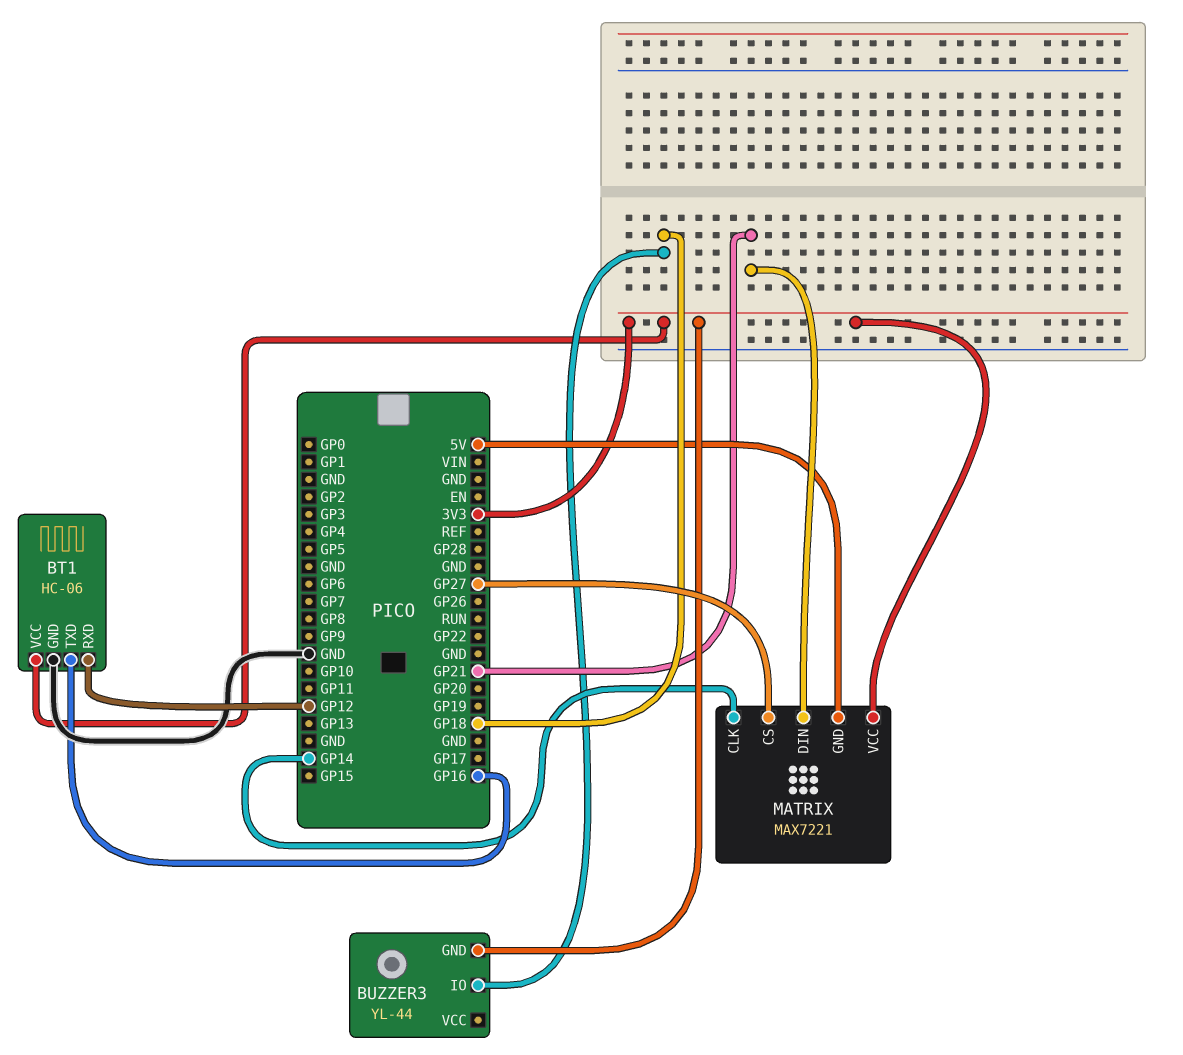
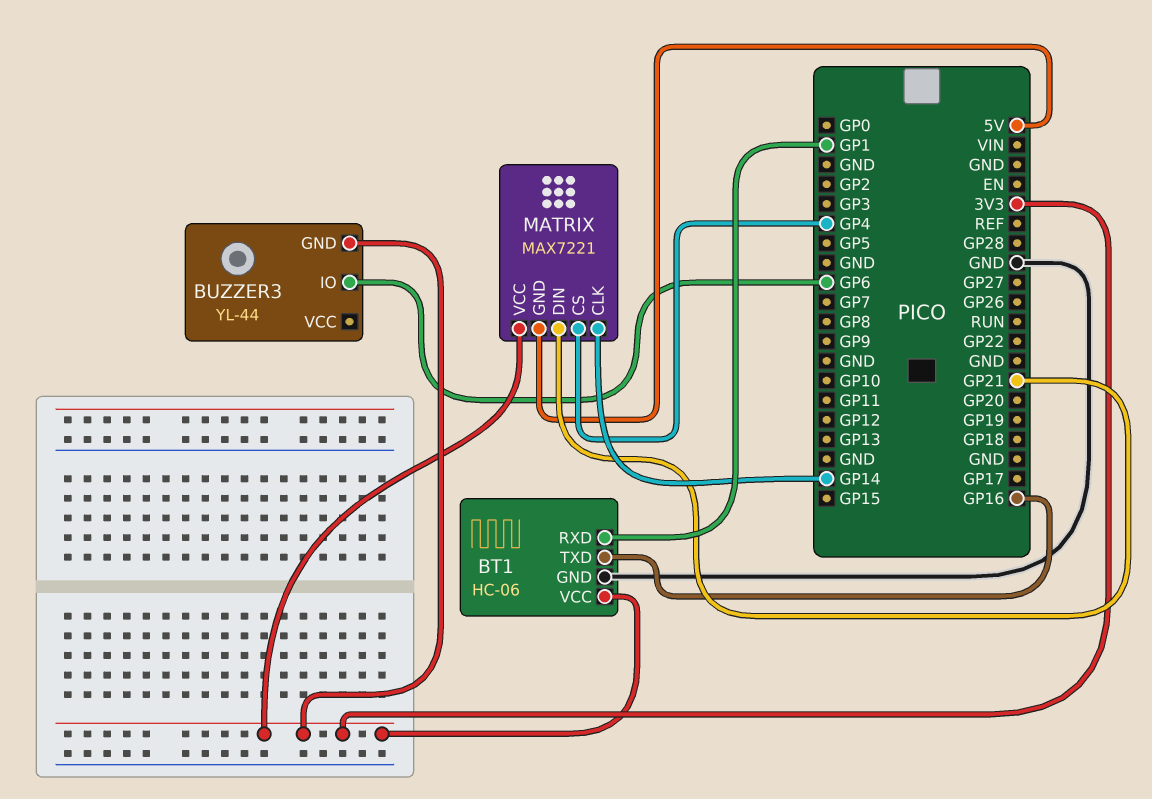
BT1 pin RXD: GP12 -> GP1
BUZZER3 pin IO: GP18 -> GP6
MATRIX pin CS: GP27 -> GP4

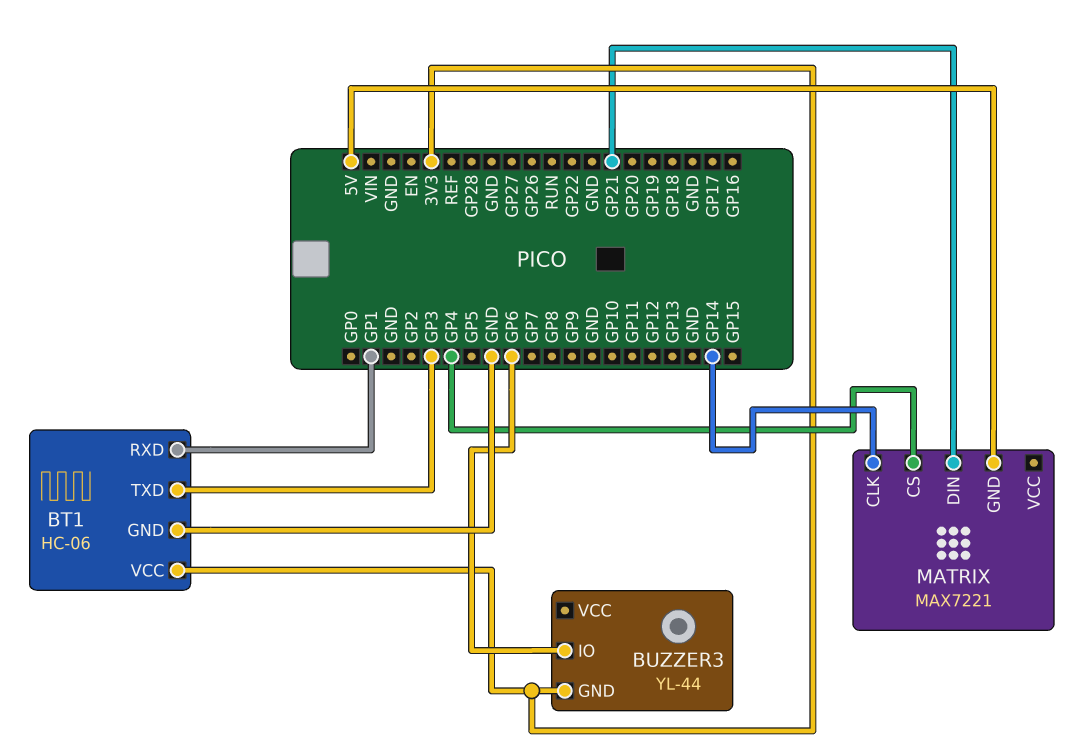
BT1 pin TXD: GP16 -> GP3
MATRIX pin VCC: 3V3 -> none

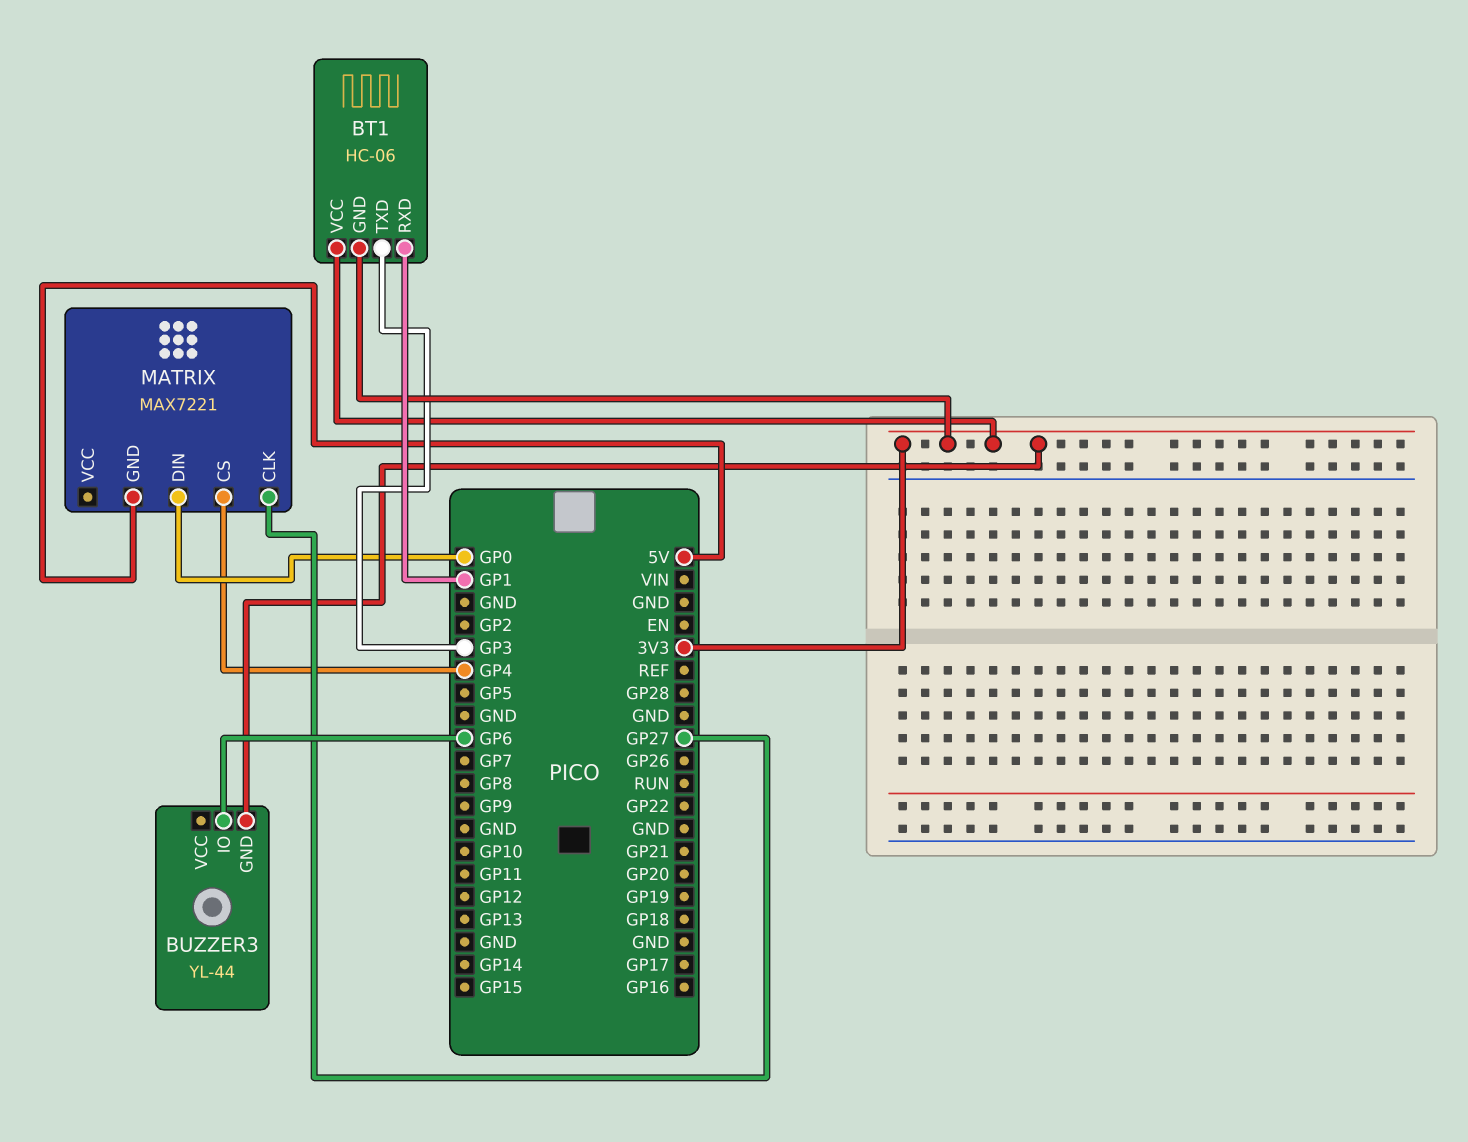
BT1 pin GND: GND -> 3V3
MATRIX pin CLK: GP14 -> GP27
MATRIX pin DIN: GP21 -> GP0

